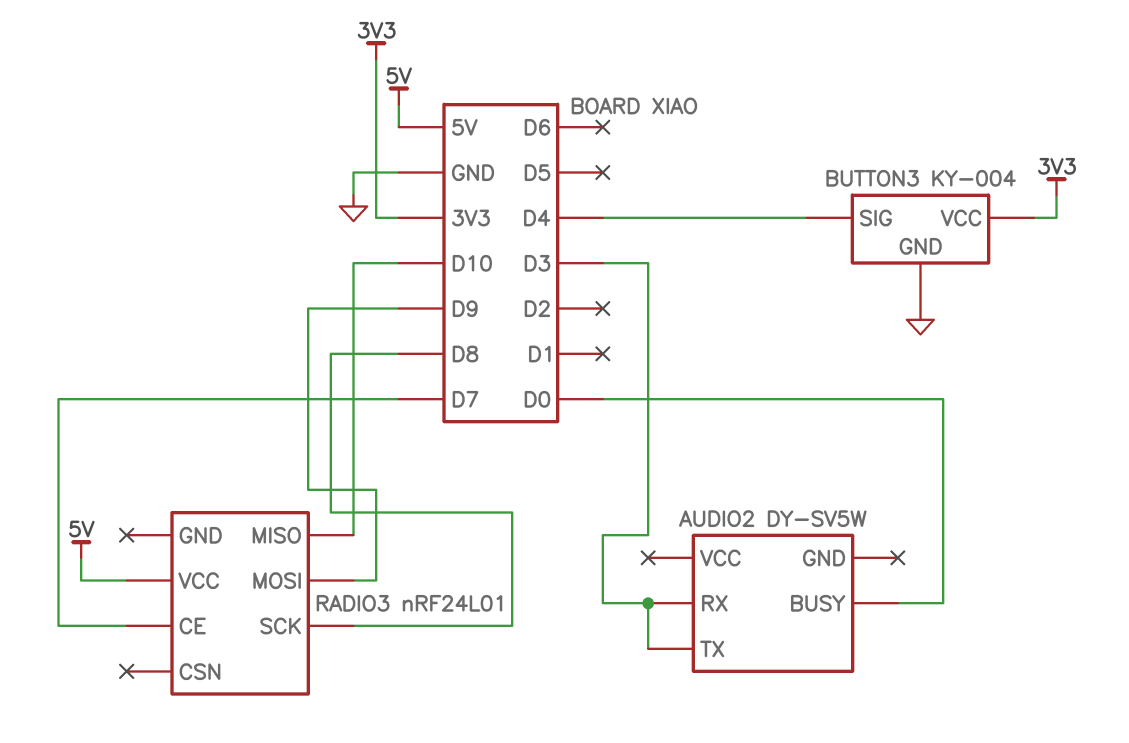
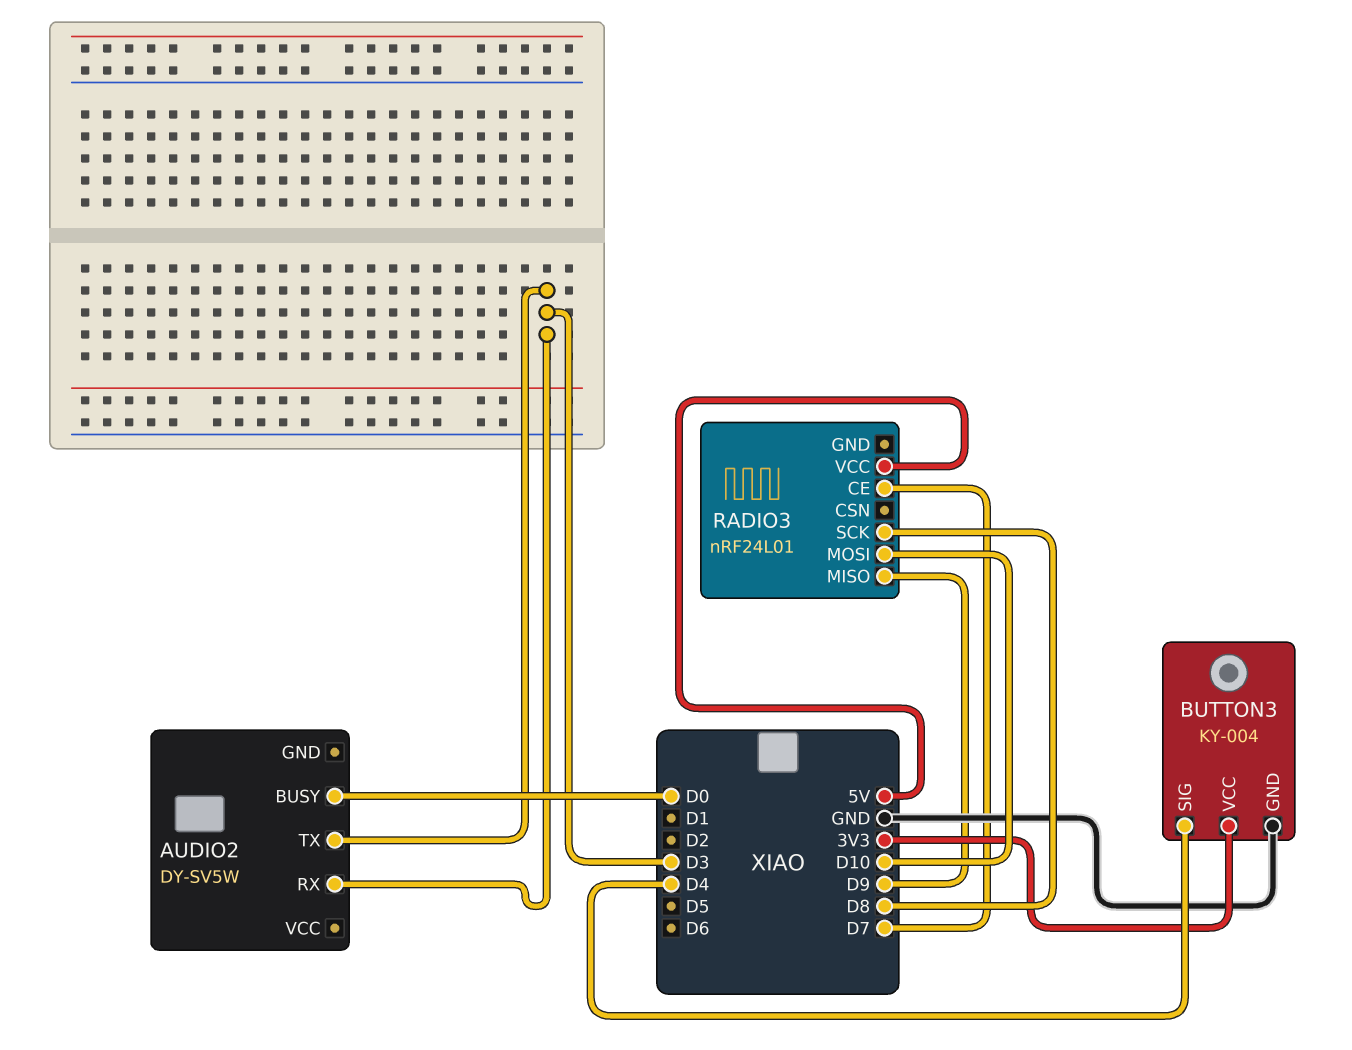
RADIO3 pin MISO: D10 -> D9
RADIO3 pin MOSI: D9 -> D10

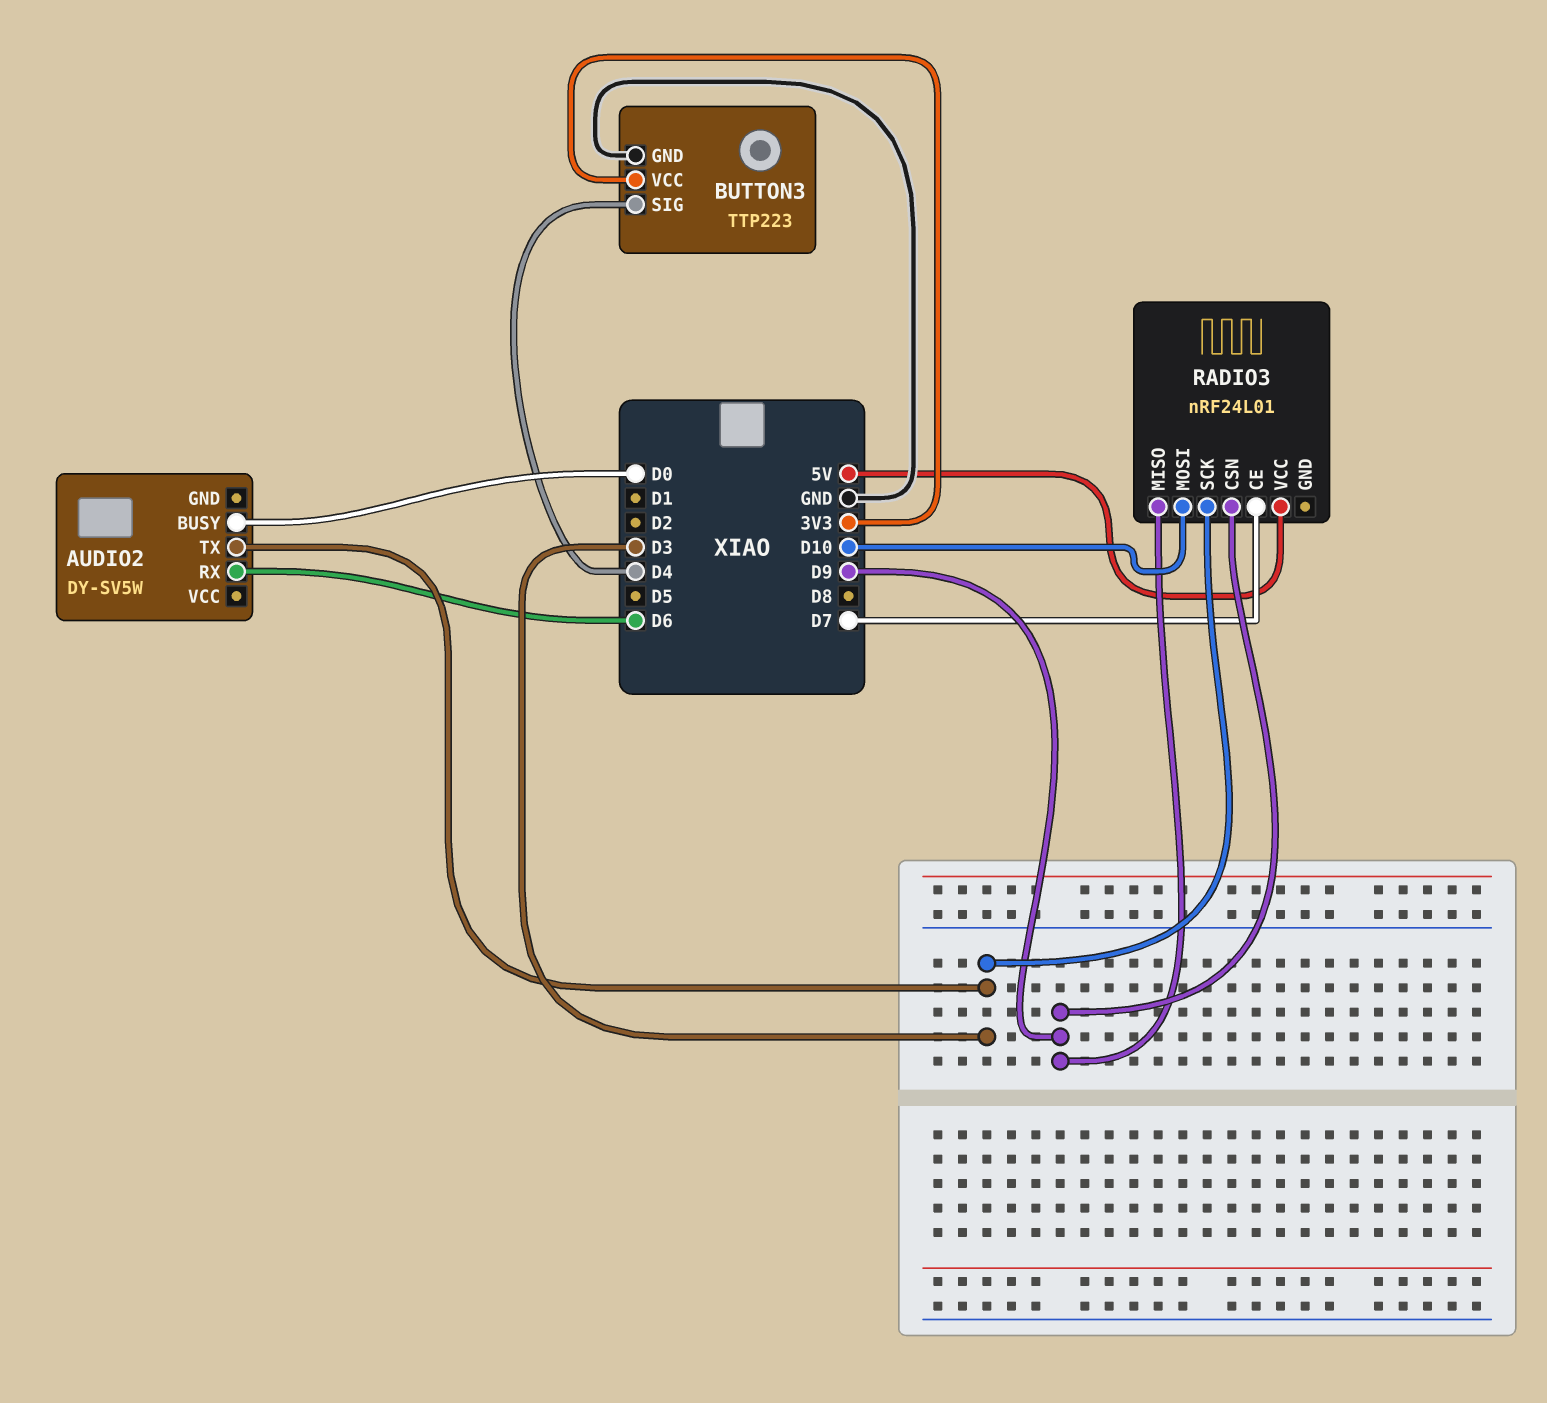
AUDIO2 pin RX: D3 -> D6
BUTTON3: KY-004 -> TTP223
RADIO3 pin CSN: none -> D9
RADIO3 pin SCK: D8 -> D3

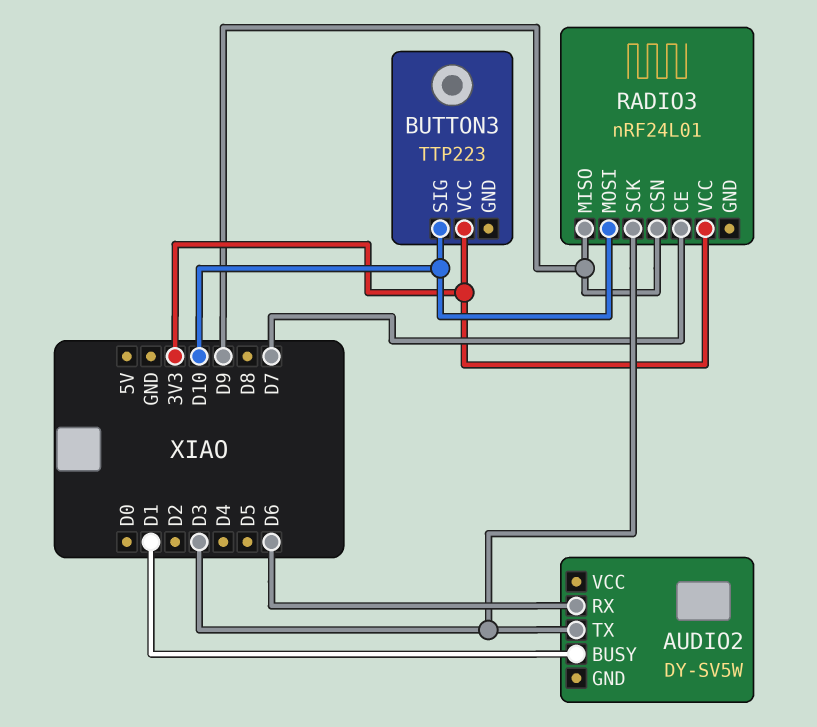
AUDIO2 pin BUSY: D0 -> D1
BUTTON3 pin GND: GND -> none
BUTTON3 pin SIG: D4 -> D10
RADIO3 pin VCC: 5V -> 3V3

